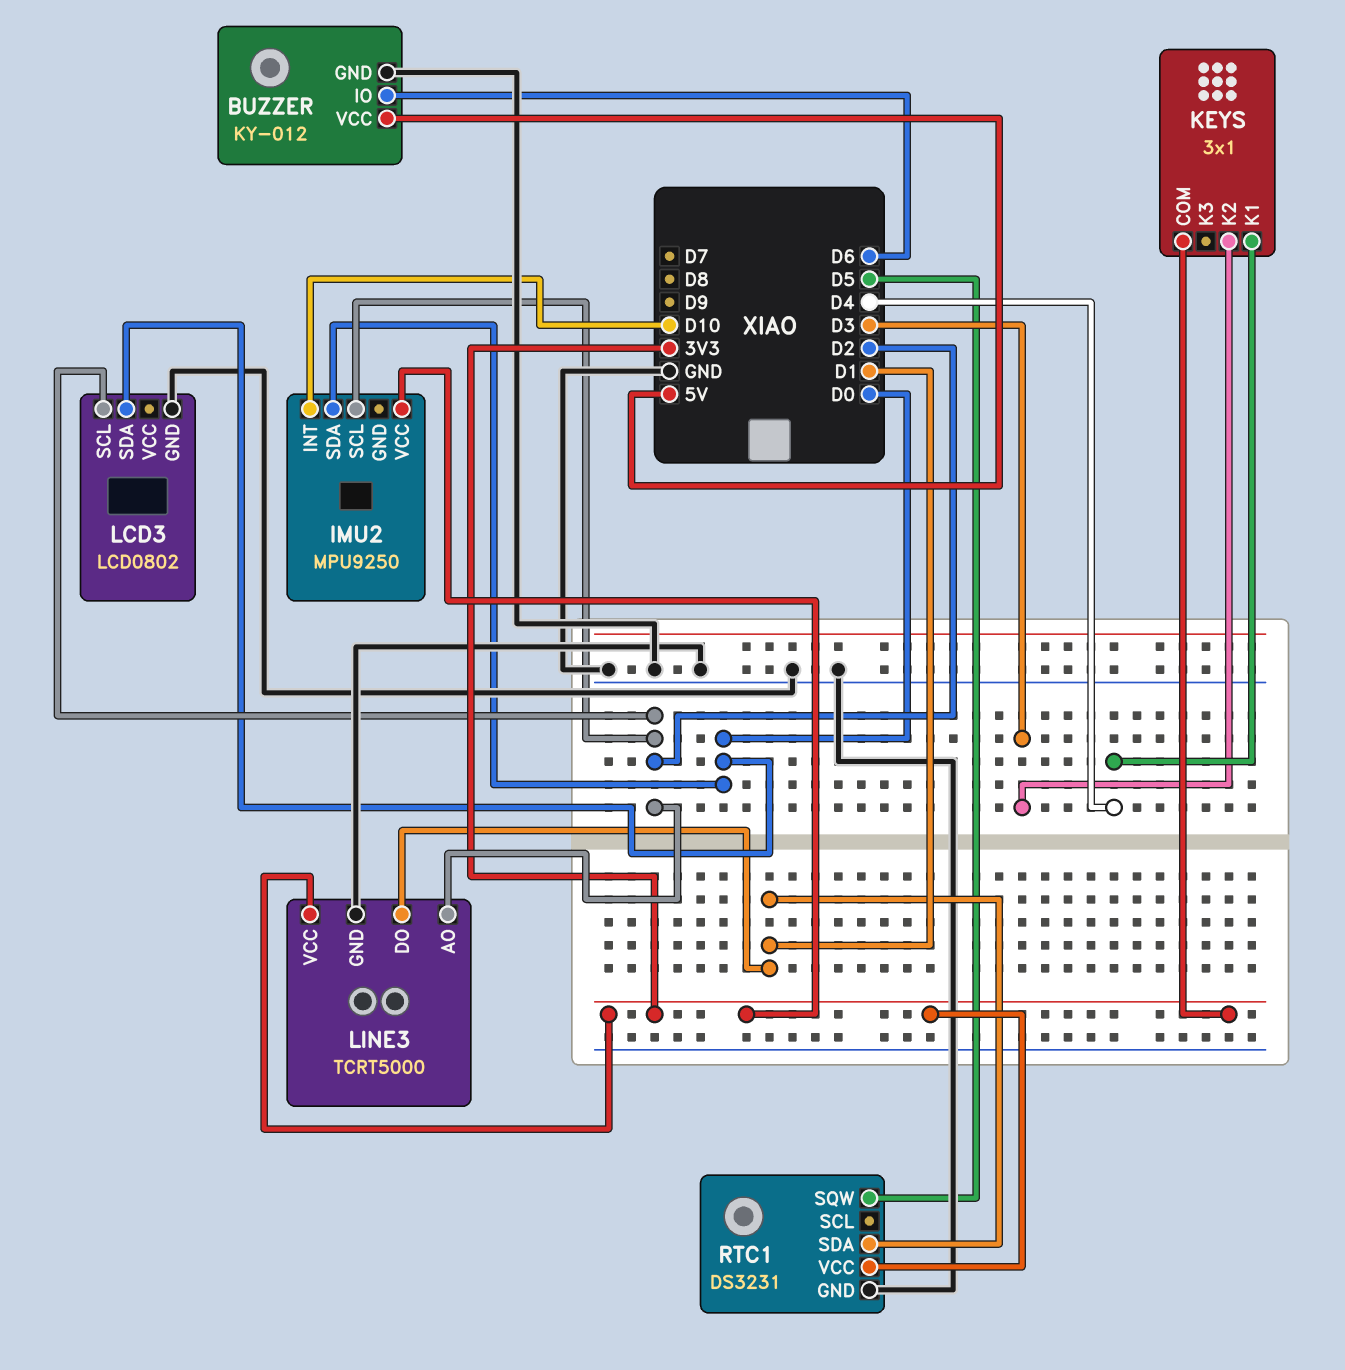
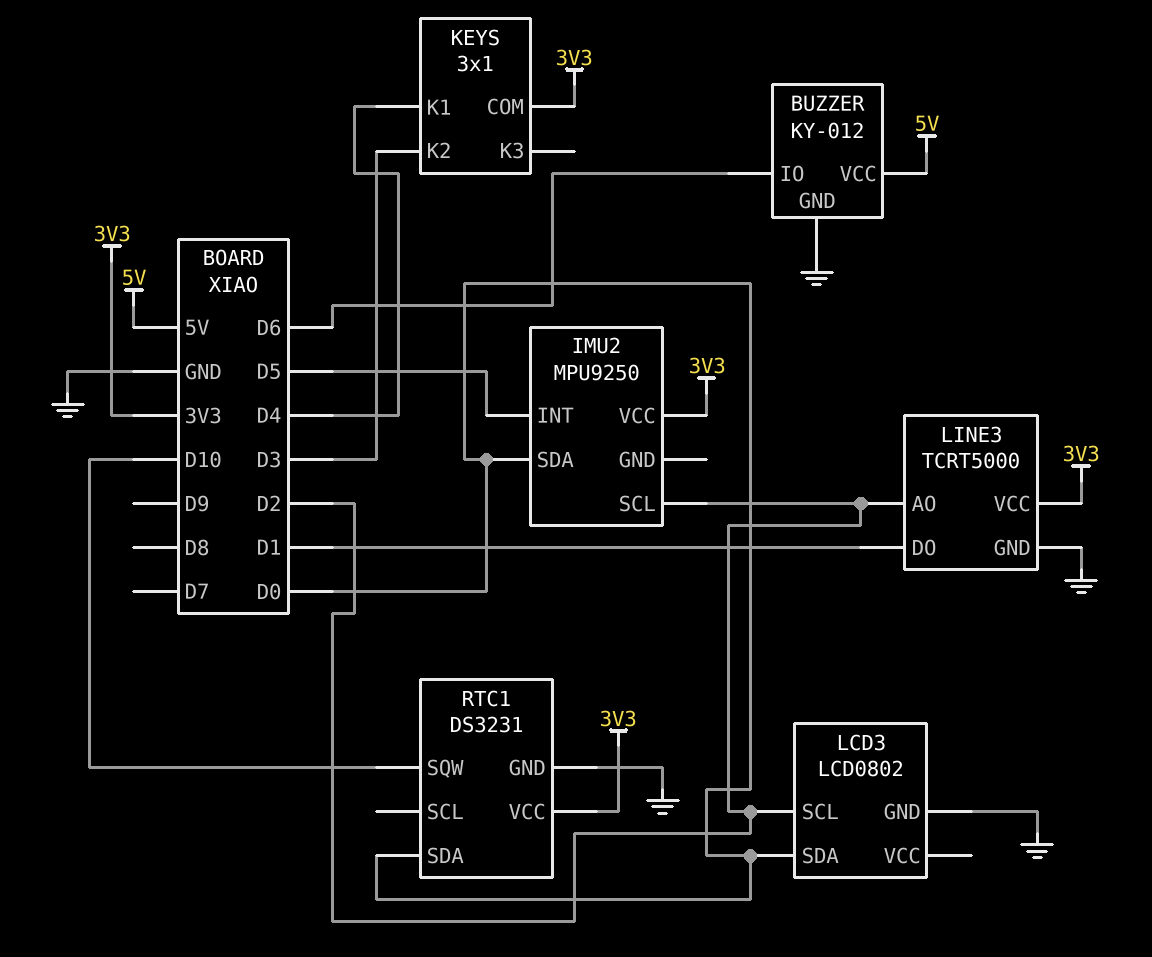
IMU2 pin INT: D10 -> D5
RTC1 pin SDA: D1 -> D0
RTC1 pin SQW: D5 -> D10

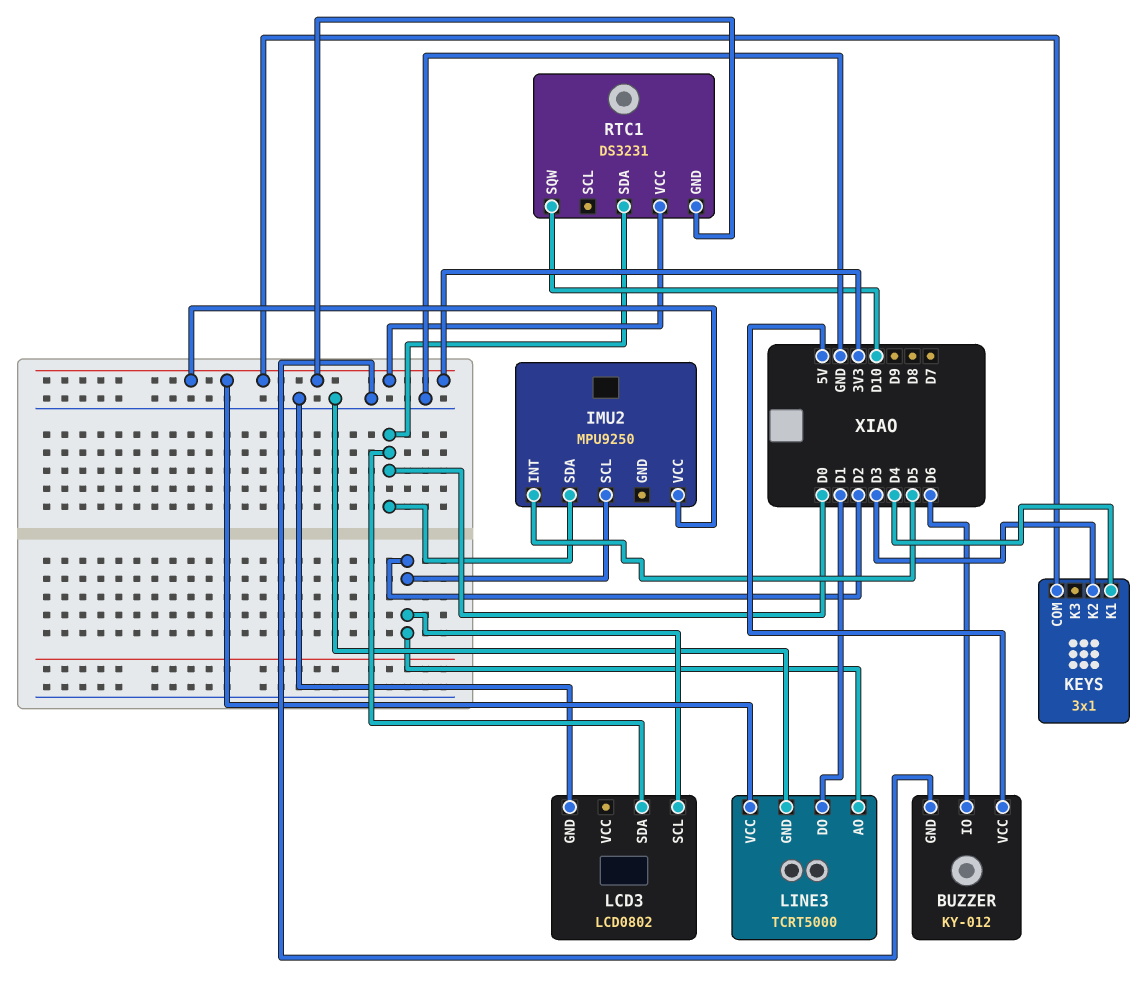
RTC1 pin GND: GND -> 3V3

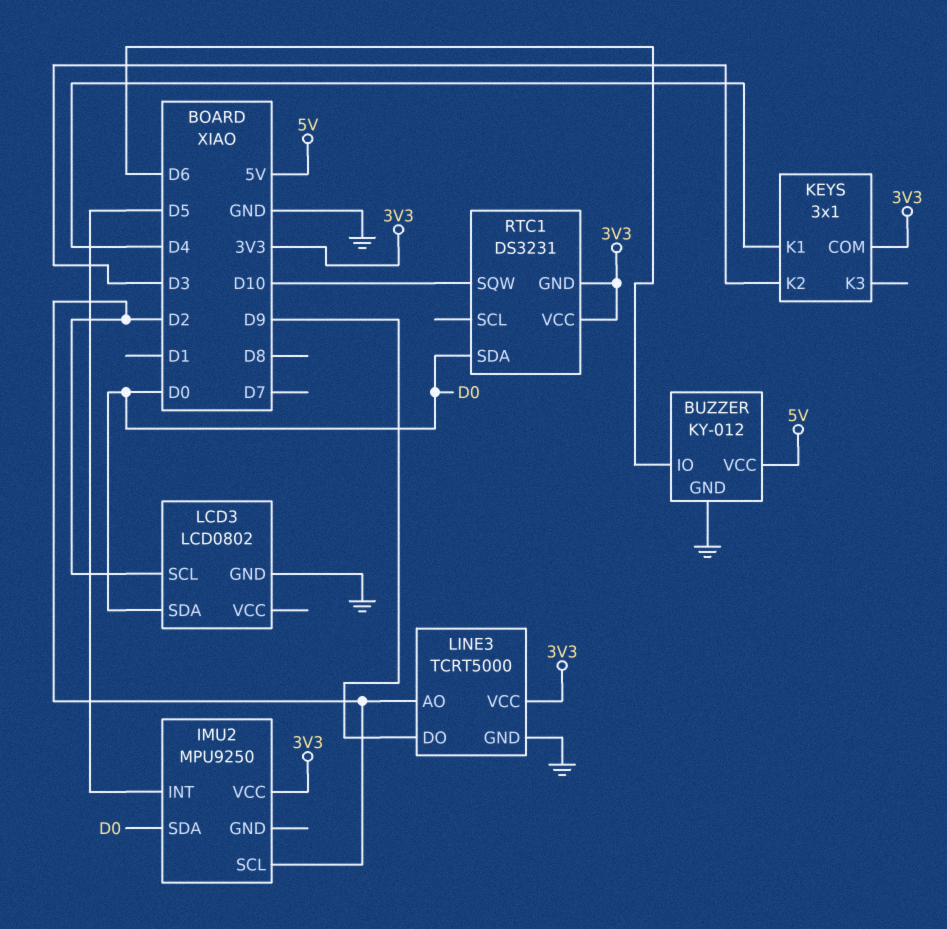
LINE3 pin DO: D1 -> D9

